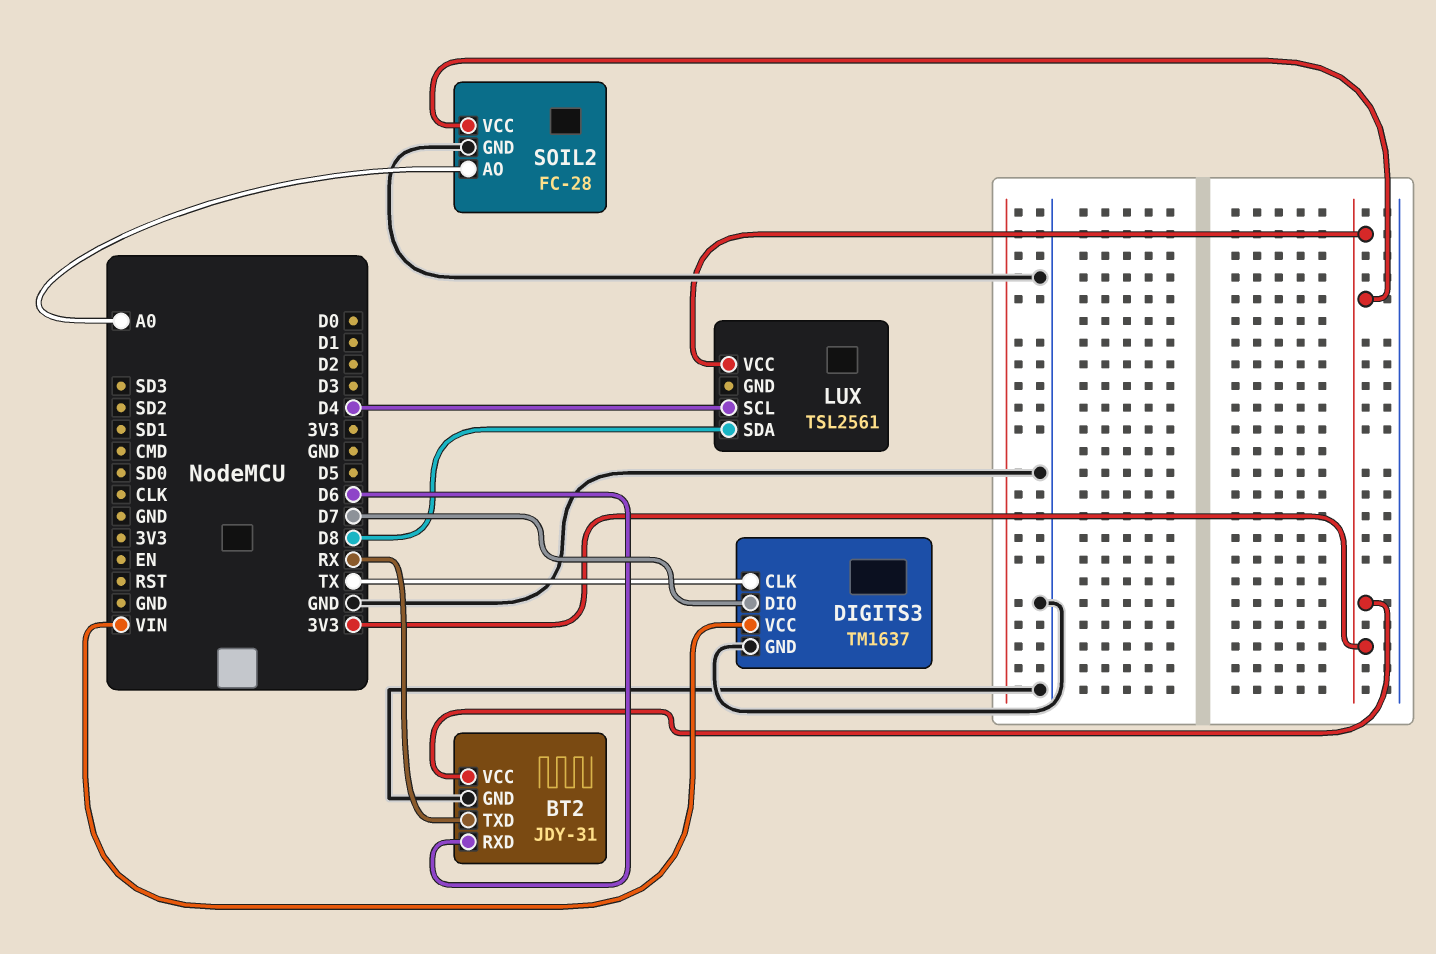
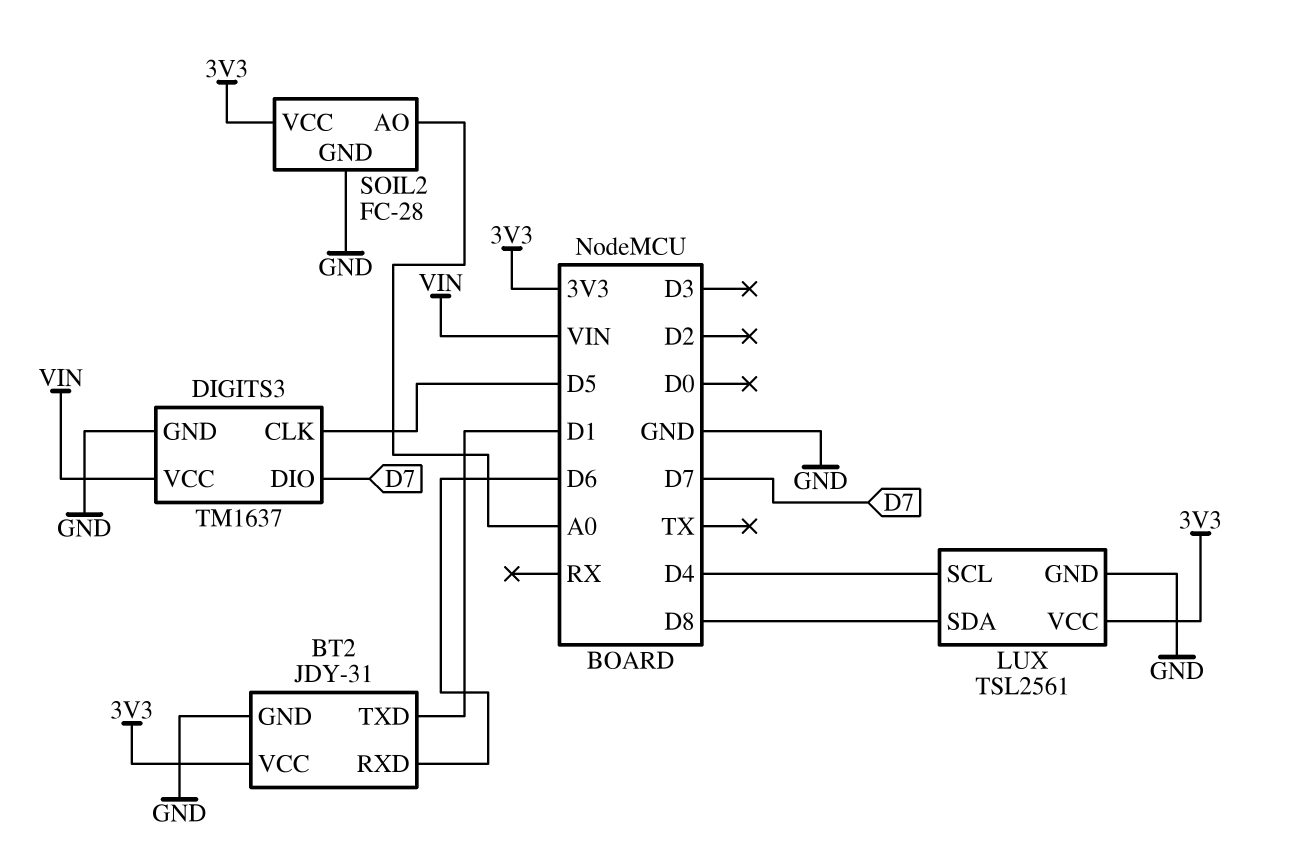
BT2 pin TXD: RX -> D1
DIGITS3 pin CLK: TX -> D5
LUX pin GND: none -> GND

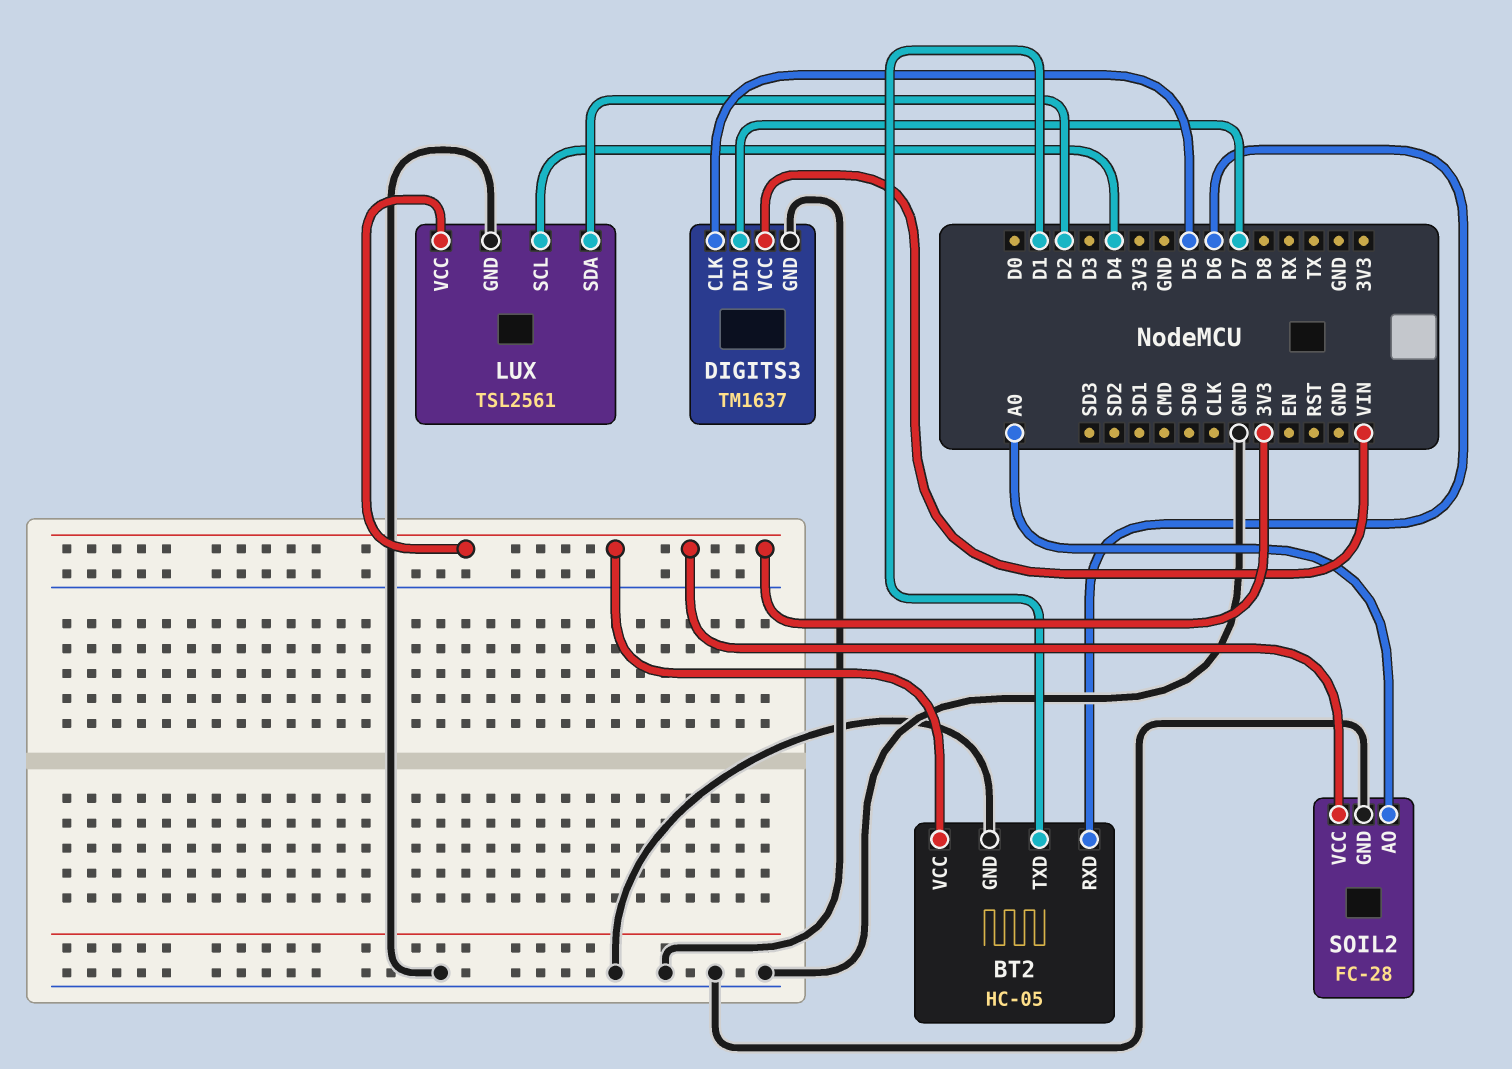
BT2: JDY-31 -> HC-05
LUX pin SDA: D8 -> D2

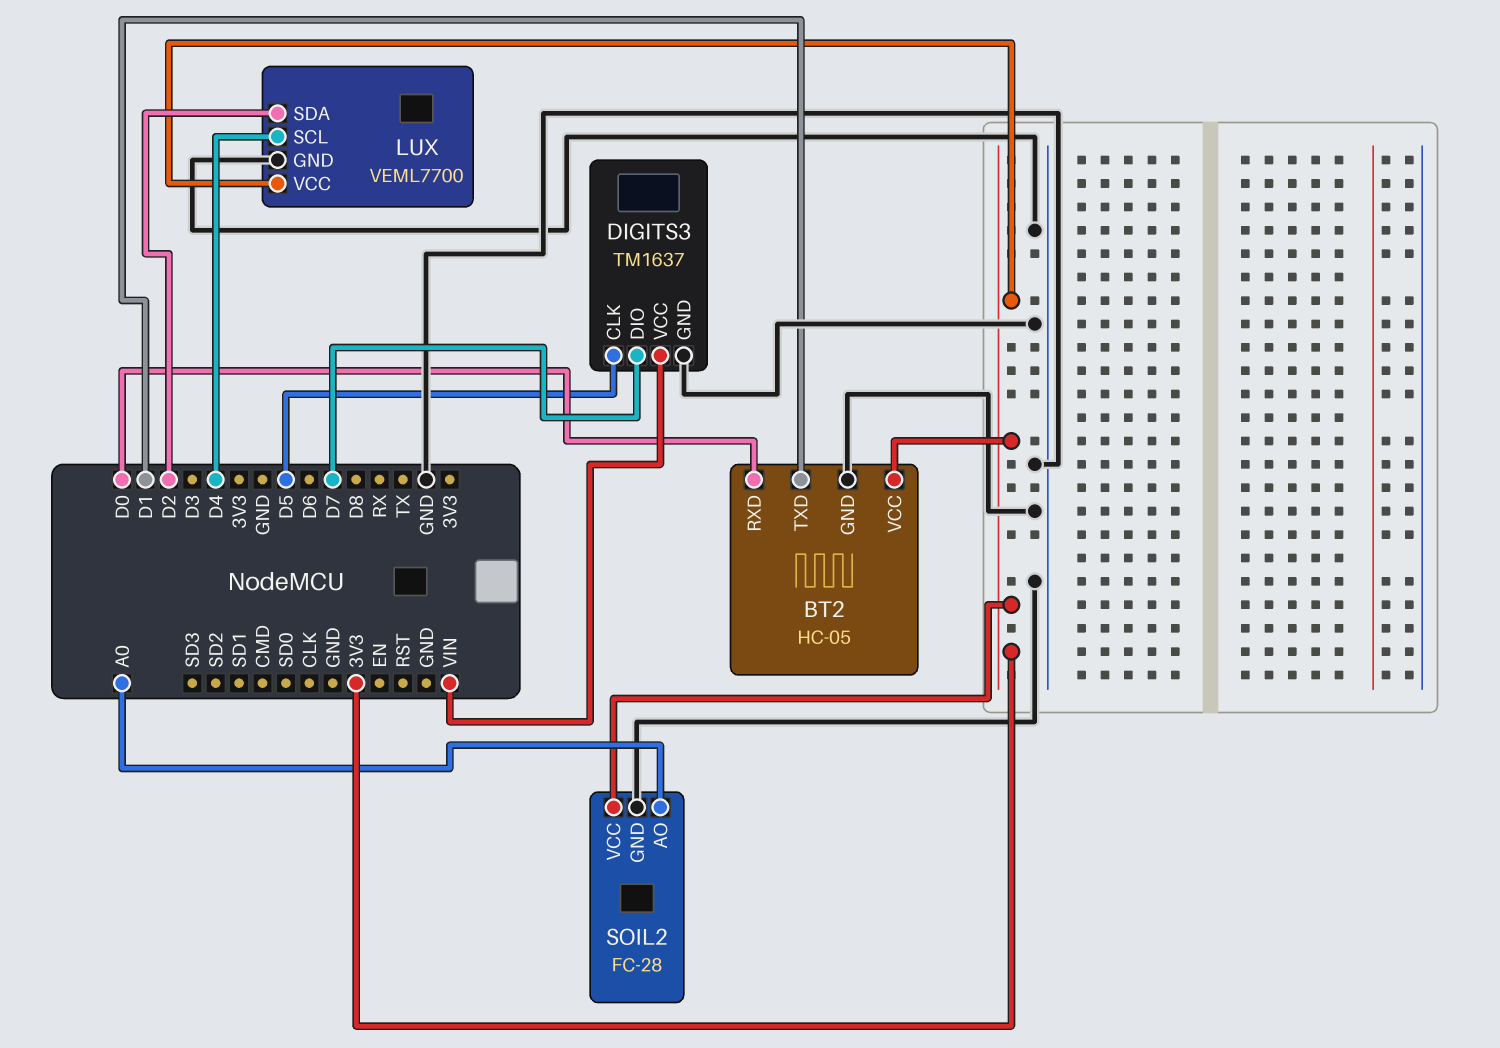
BT2 pin RXD: D6 -> D0
LUX: TSL2561 -> VEML7700

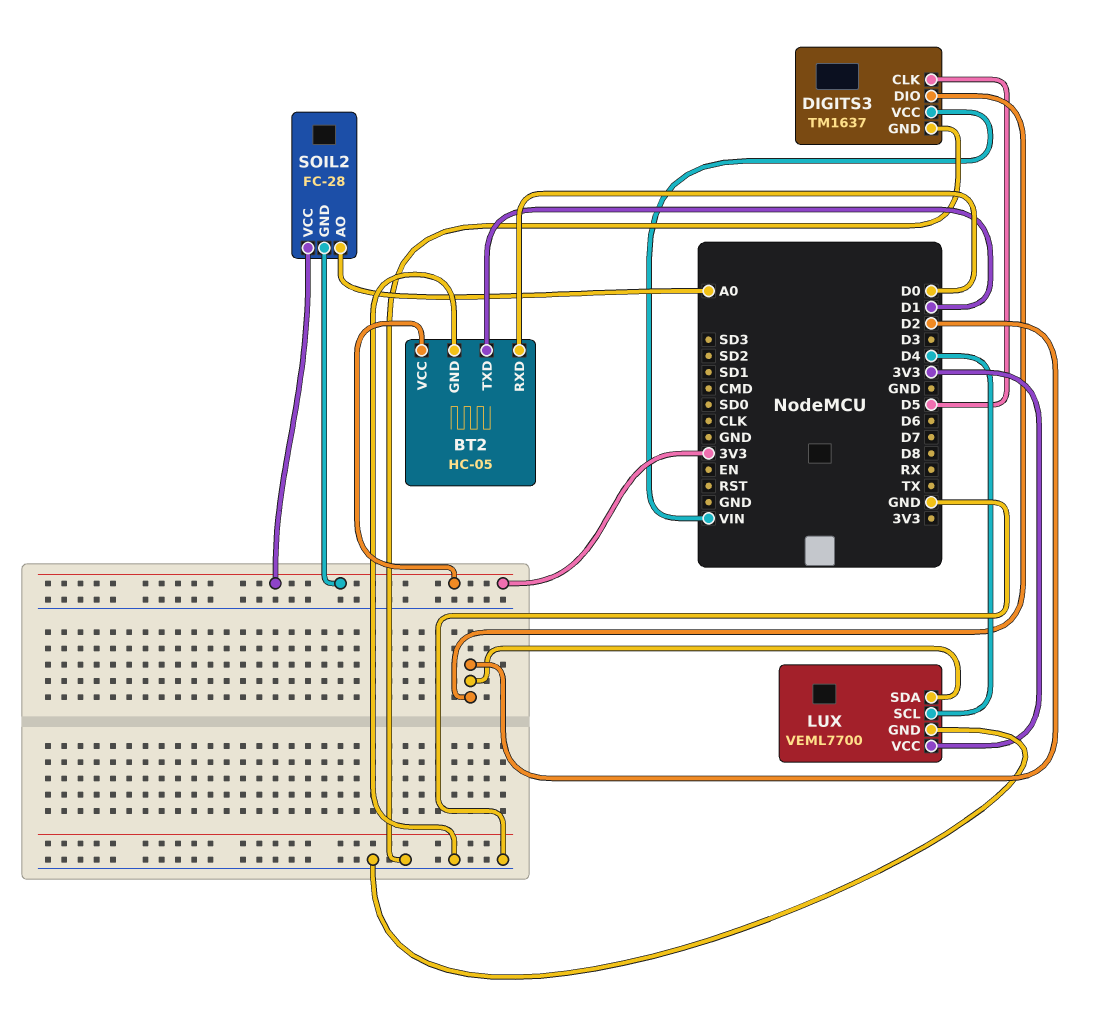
DIGITS3 pin DIO: D7 -> D2
SOIL2 pin GND: GND -> 3V3

